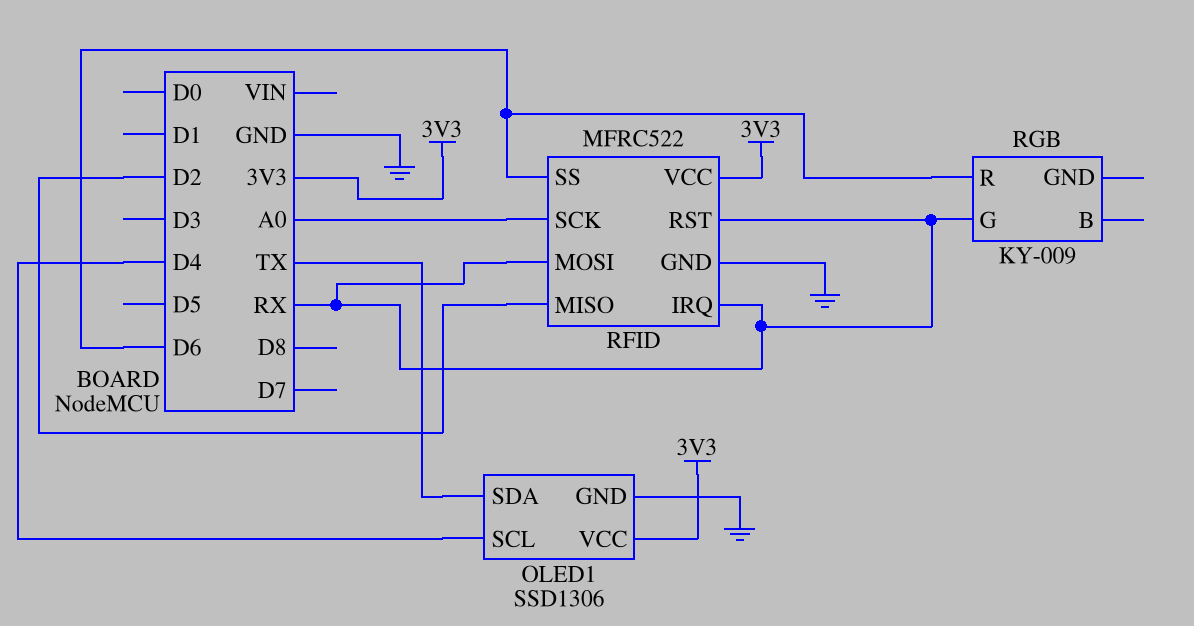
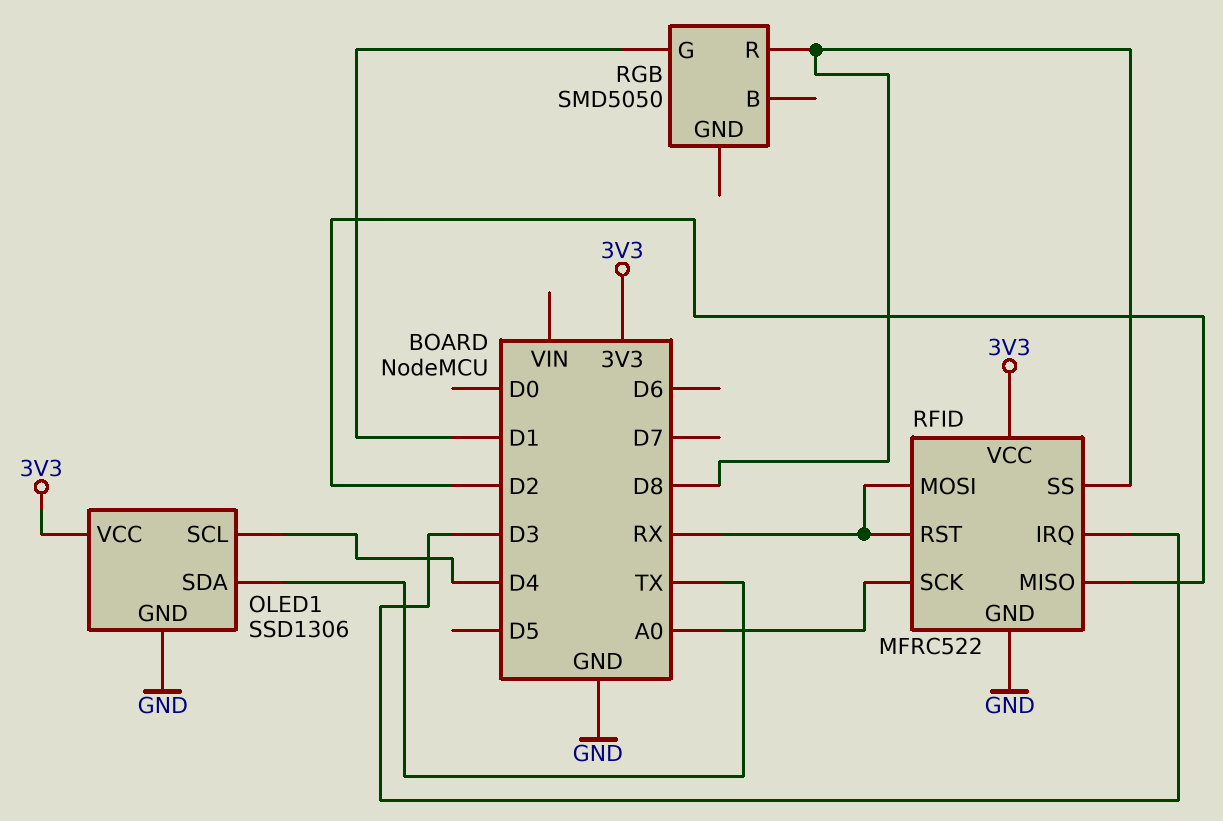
RFID pin IRQ: RX -> D3
RFID pin SS: D6 -> D8
RGB: KY-009 -> SMD5050
RGB pin G: RX -> D1
RGB pin R: D6 -> D8

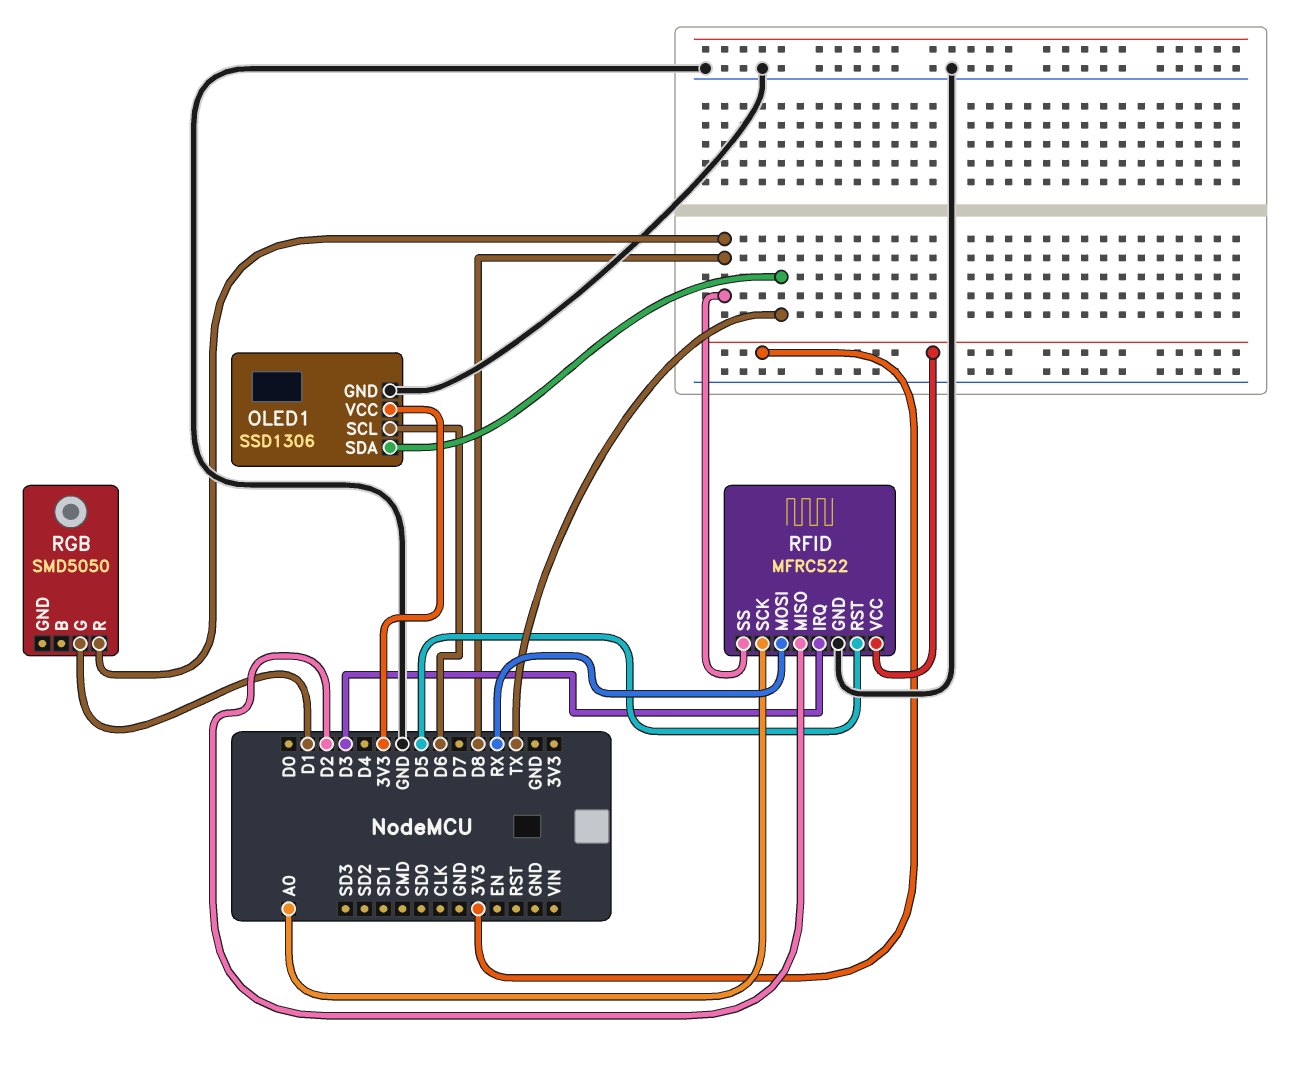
OLED1 pin SCL: D4 -> D6
RFID pin RST: RX -> D5

